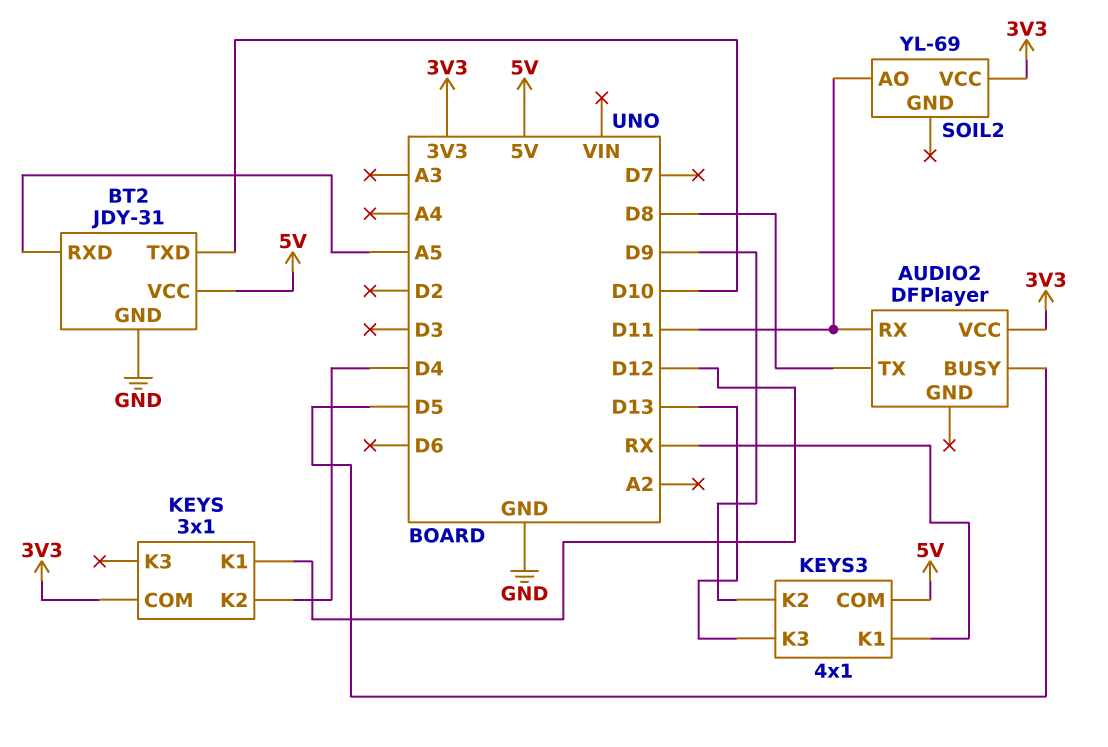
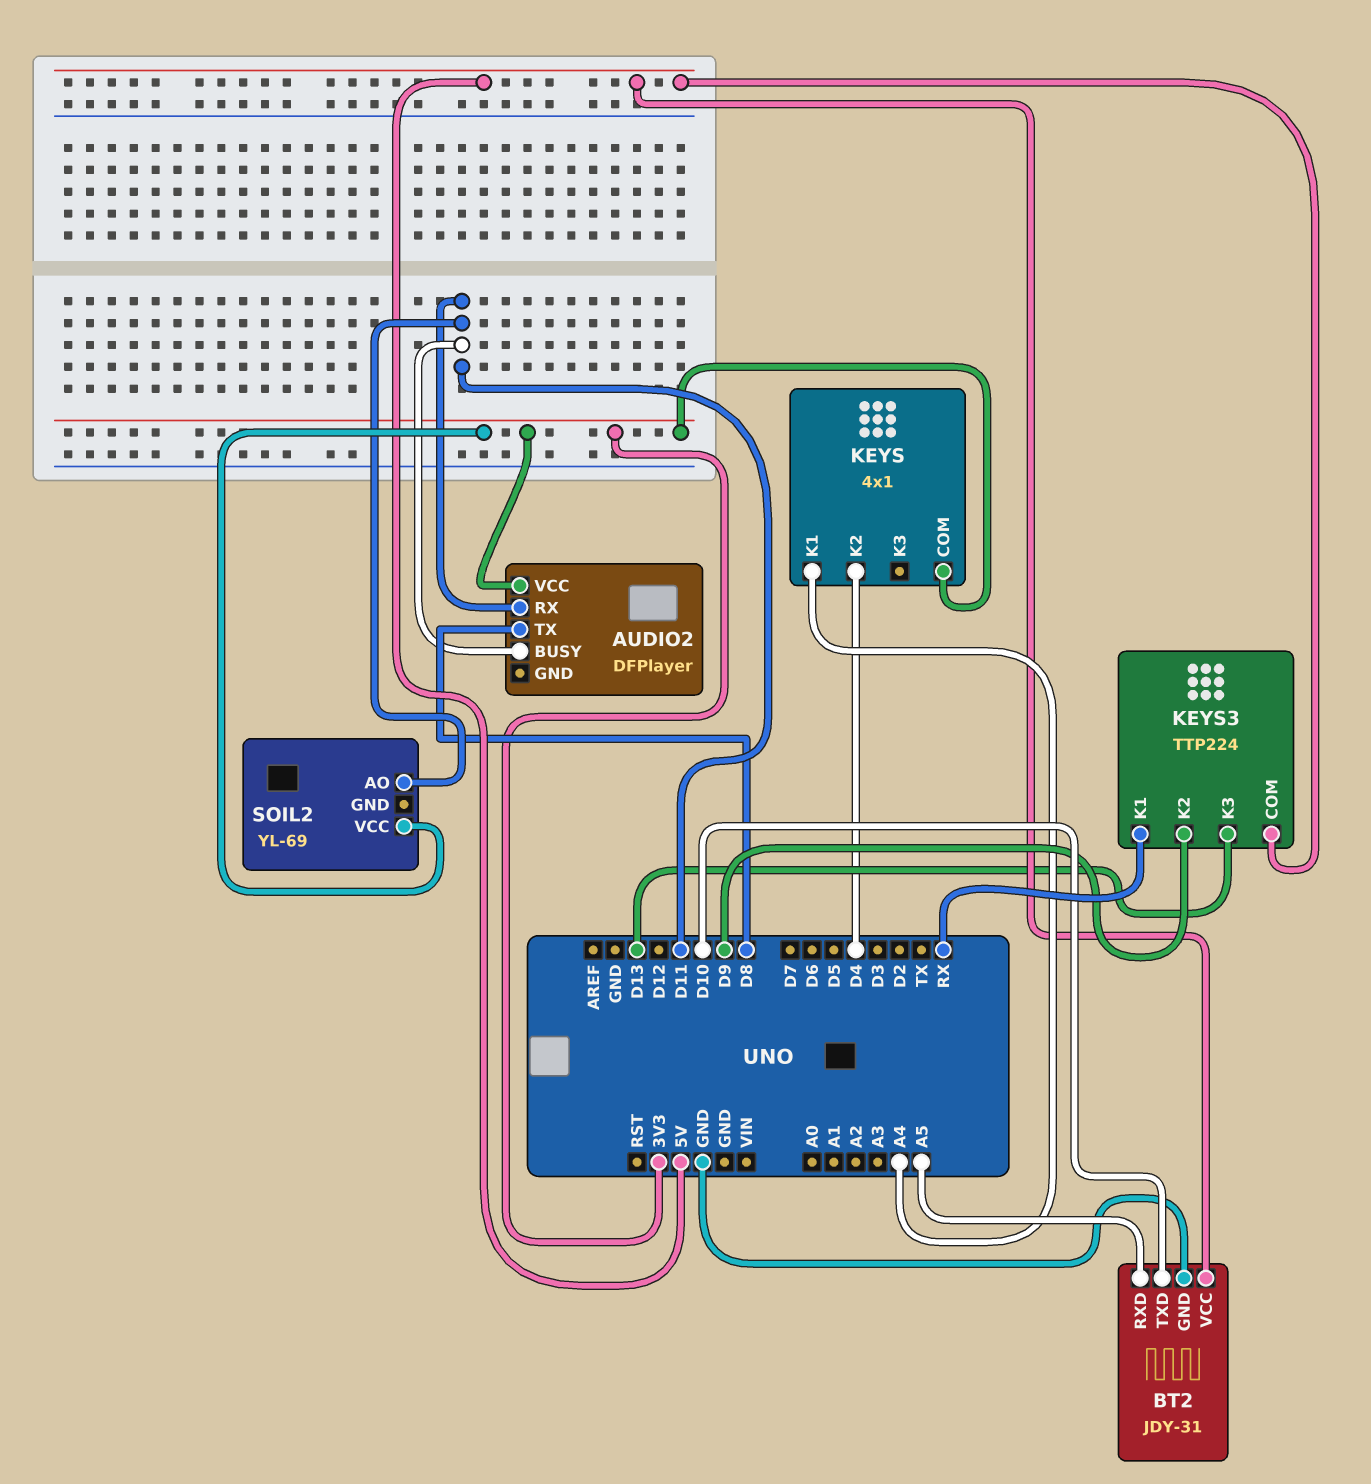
AUDIO2 pin BUSY: D5 -> D11
KEYS: 3x1 -> 4x1
KEYS pin K1: D12 -> A4
KEYS3: 4x1 -> TTP224

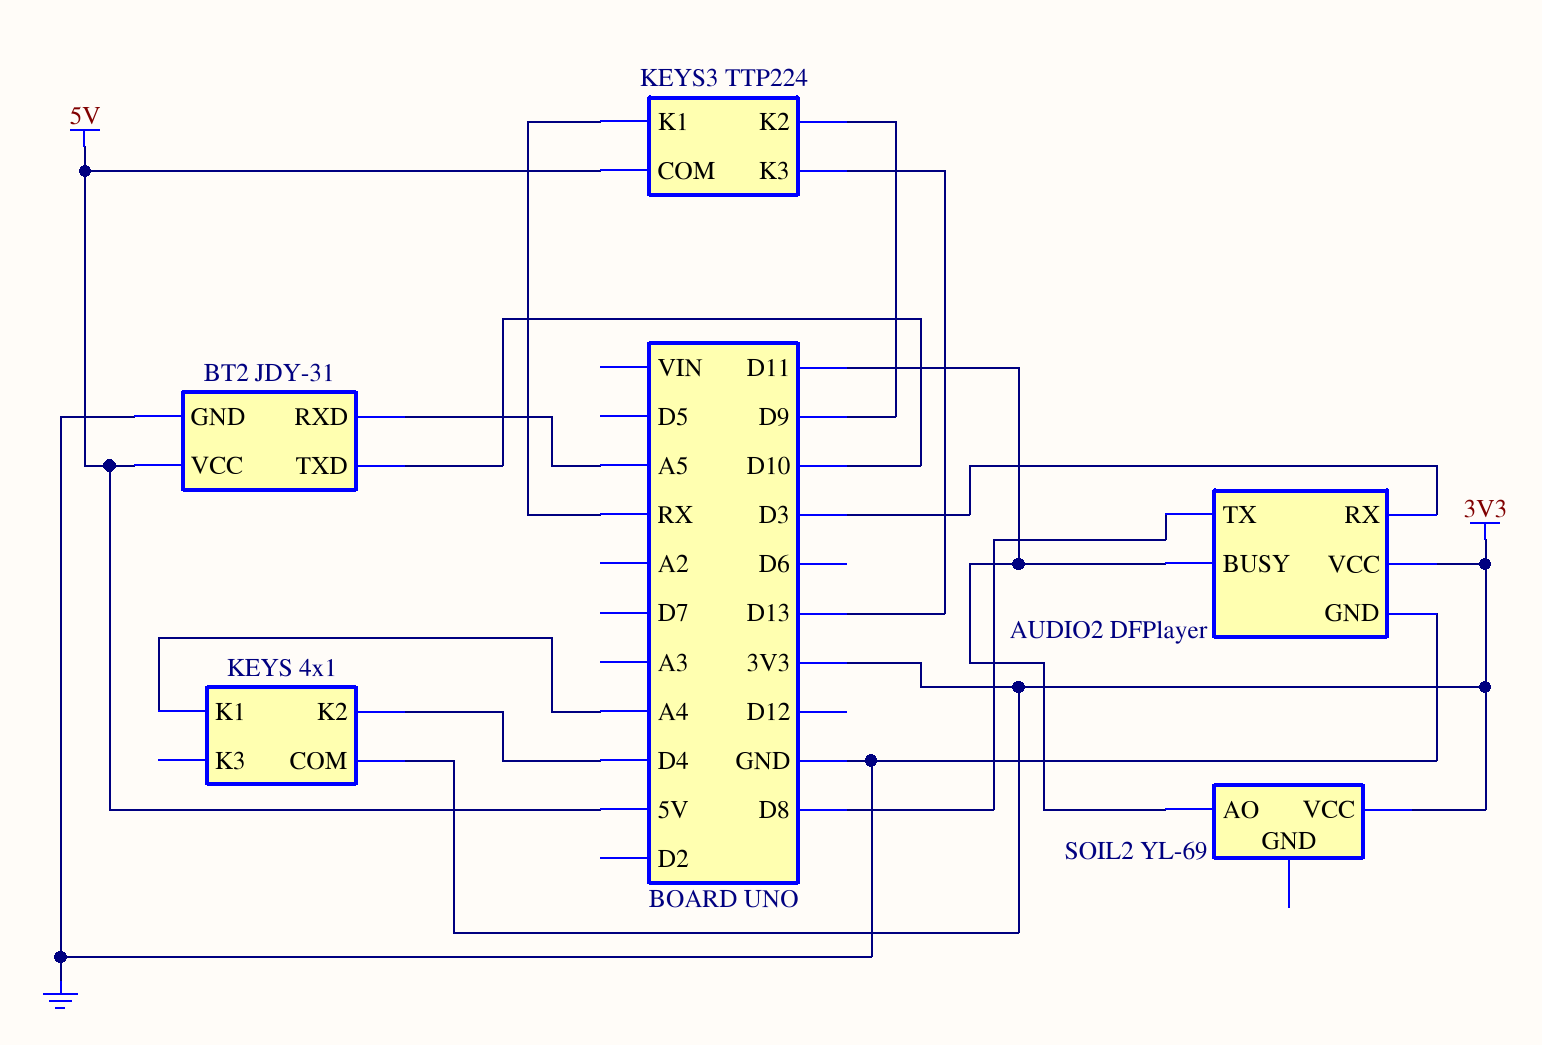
AUDIO2 pin GND: none -> GND
AUDIO2 pin RX: D11 -> D3

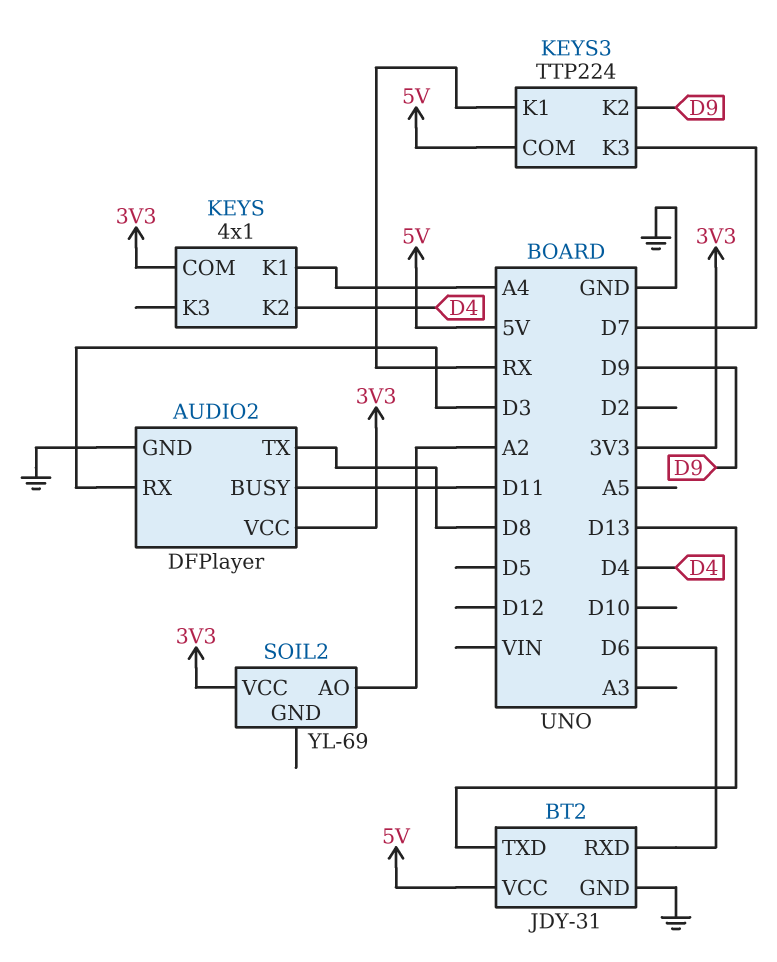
BT2 pin RXD: A5 -> D6
BT2 pin TXD: D10 -> D13
KEYS3 pin K3: D13 -> D7
SOIL2 pin AO: D11 -> A2

